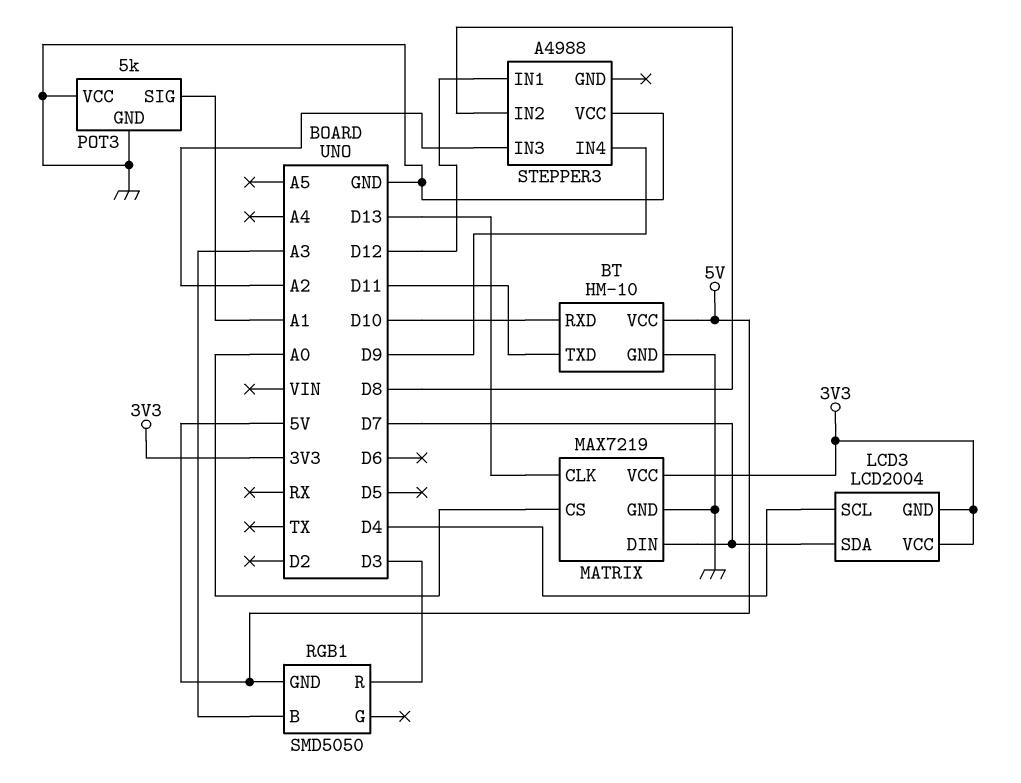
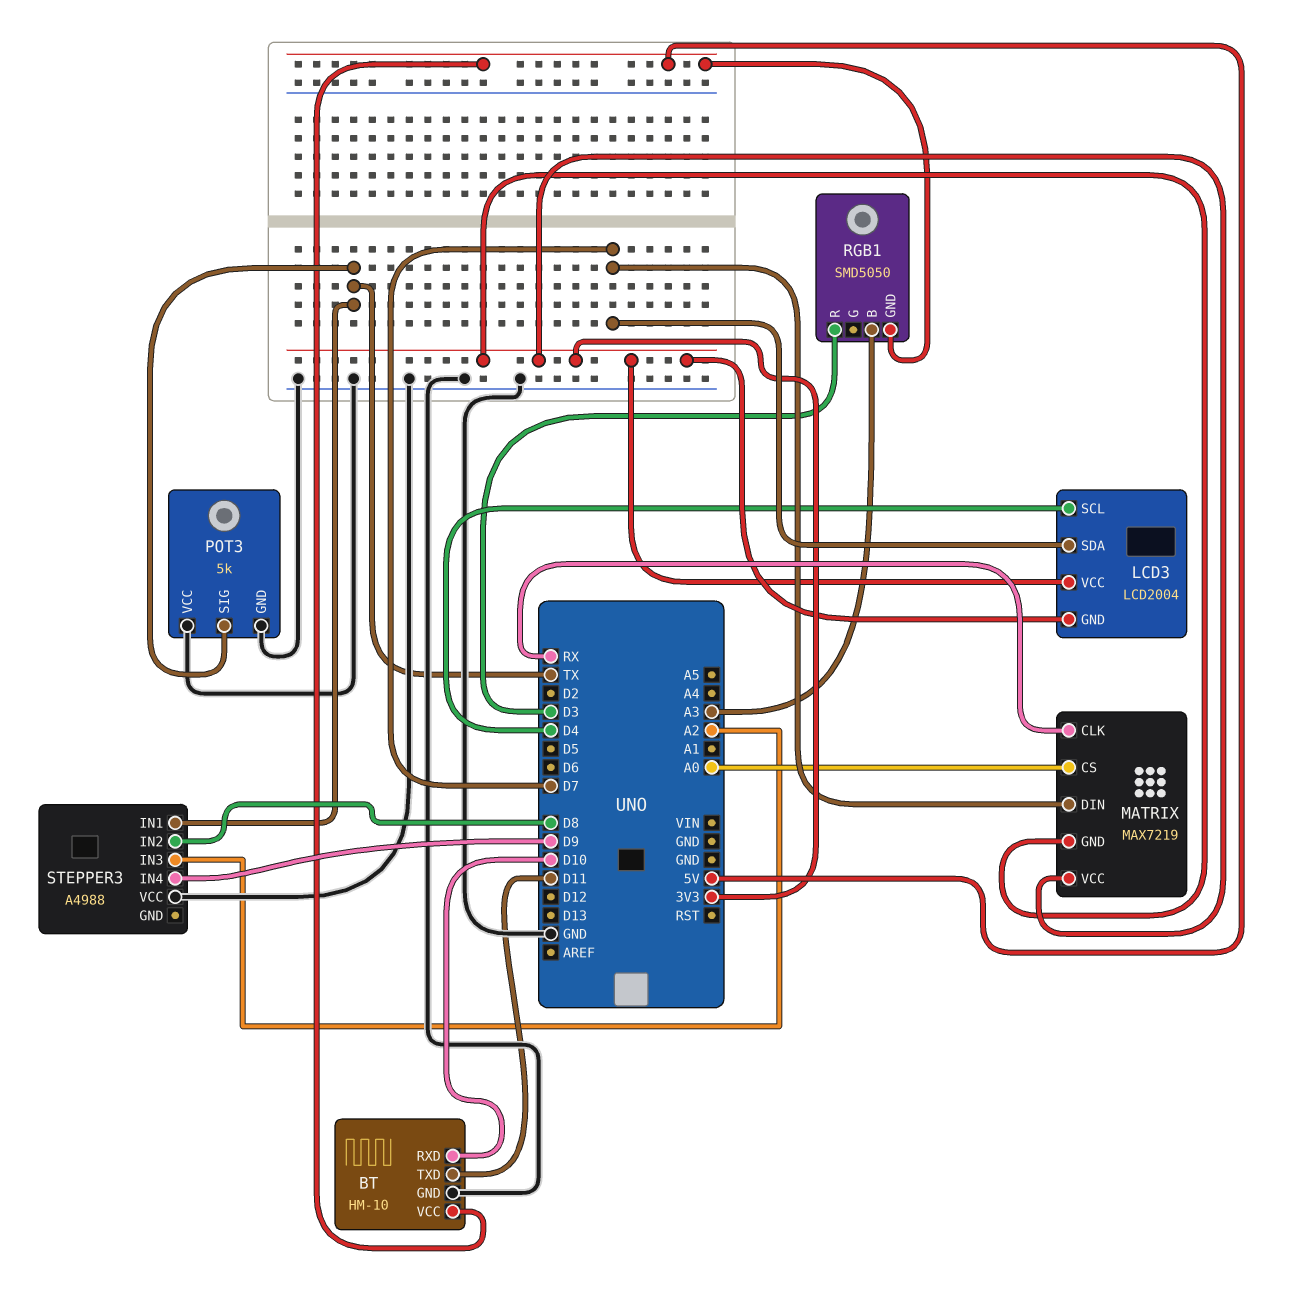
MATRIX pin CLK: D13 -> RX
MATRIX pin GND: GND -> 3V3
POT3 pin SIG: A1 -> TX
STEPPER3 pin IN1: D12 -> TX

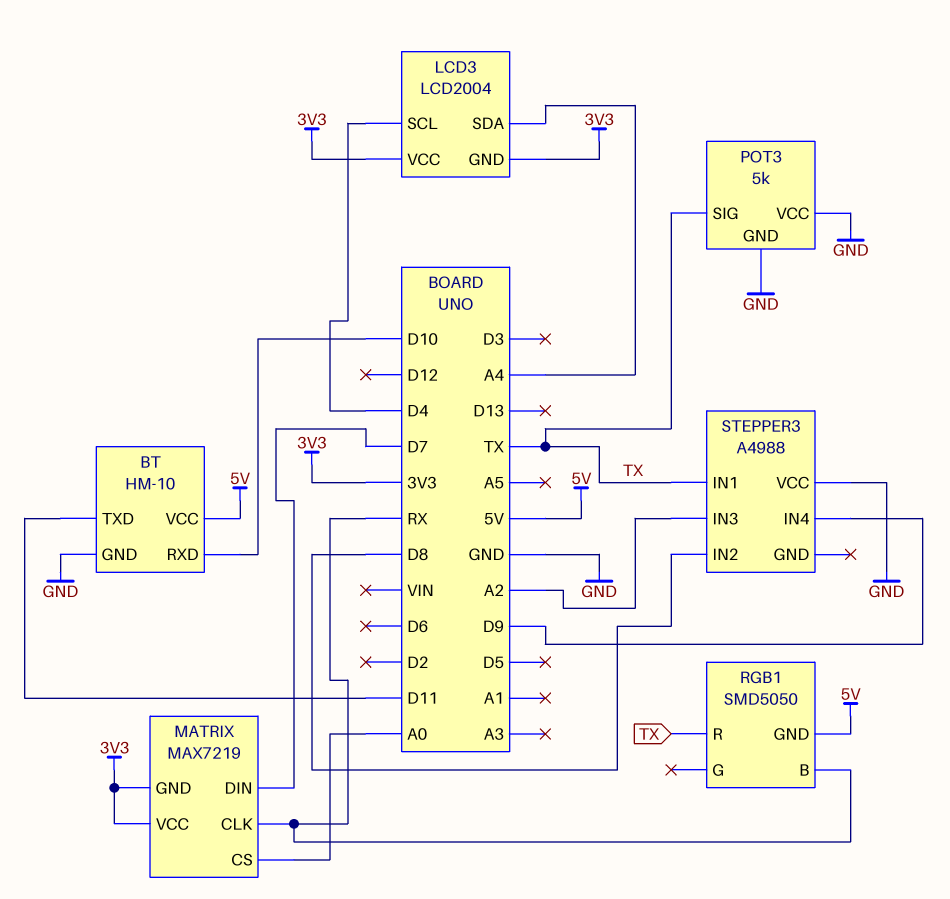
LCD3 pin SDA: D7 -> A4
RGB1 pin B: A3 -> RX
RGB1 pin R: D3 -> TX

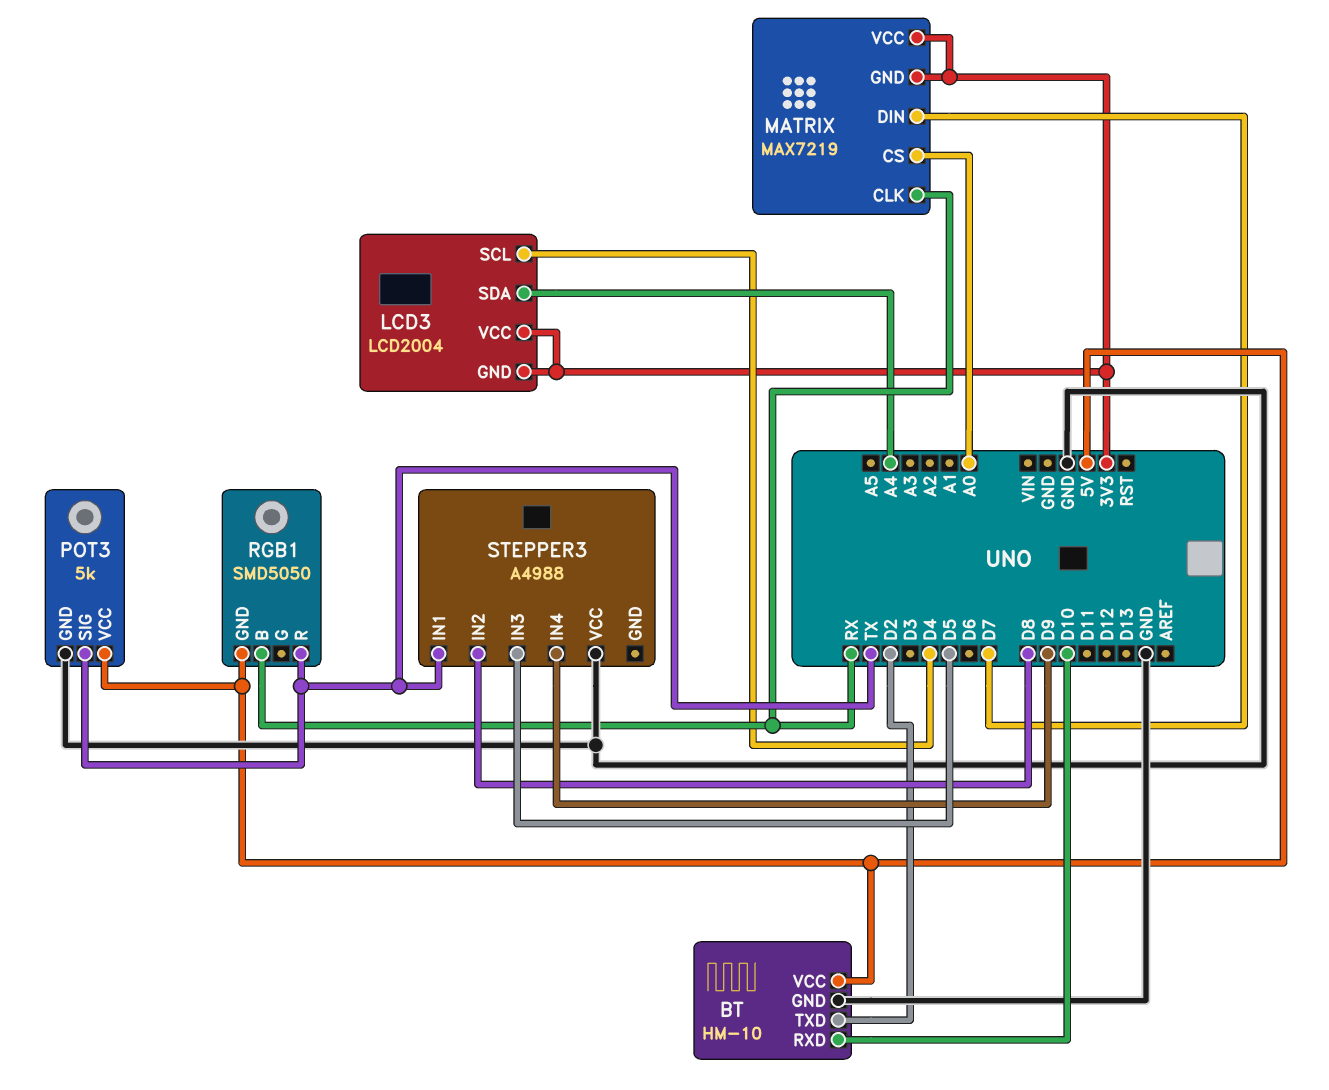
BT pin TXD: D11 -> D2
POT3 pin VCC: GND -> 5V
STEPPER3 pin IN3: A2 -> D5

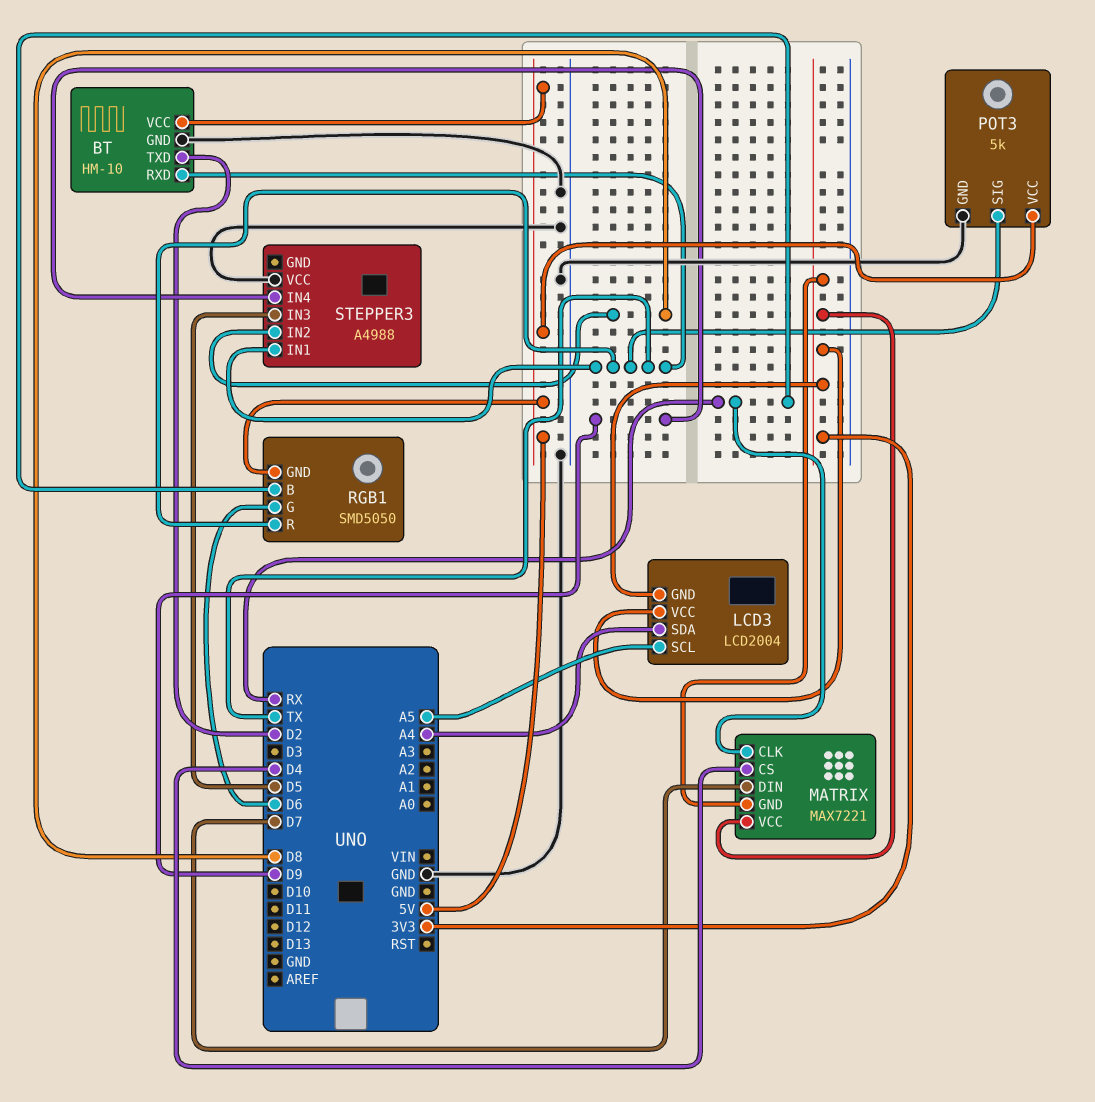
BT pin RXD: D10 -> TX
LCD3 pin SCL: D4 -> A5
MATRIX: MAX7219 -> MAX7221
MATRIX pin CS: A0 -> D4
RGB1 pin G: none -> D6

